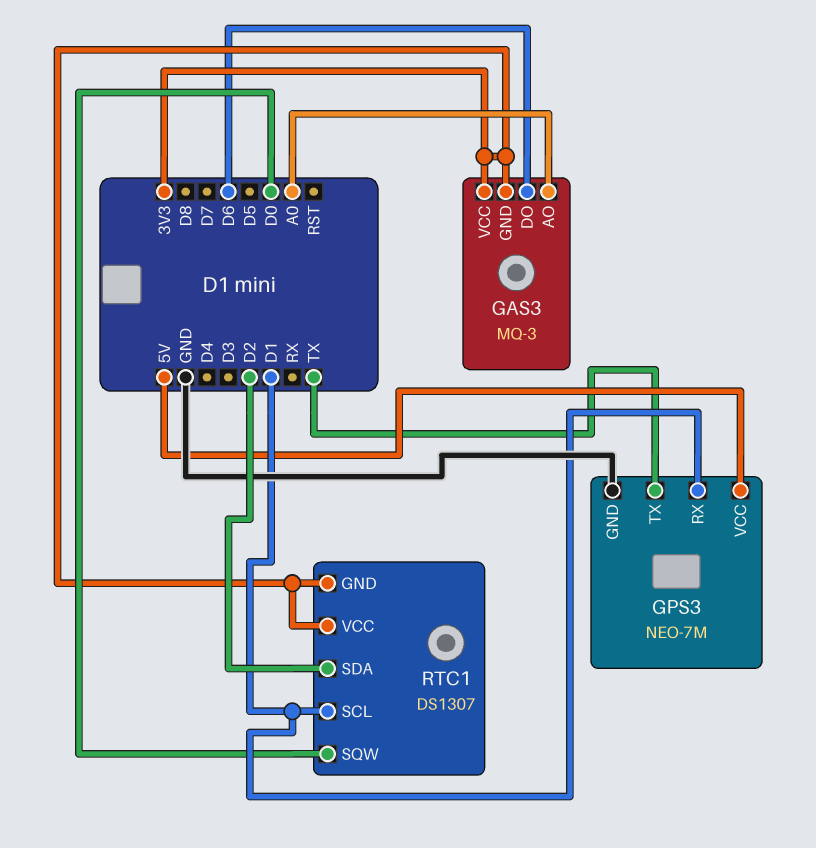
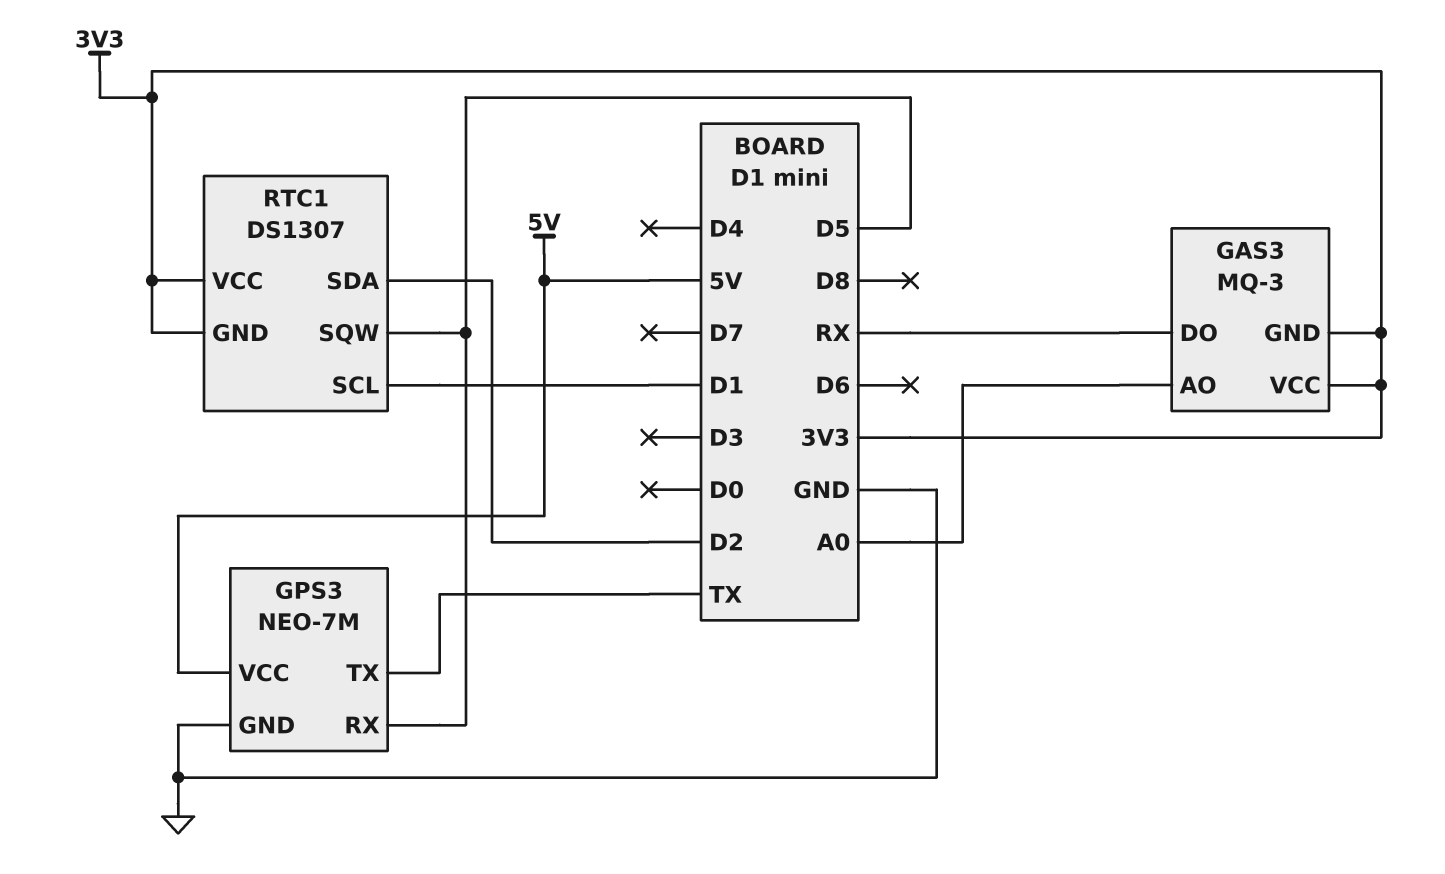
GAS3 pin DO: D6 -> RX
GPS3 pin RX: D1 -> D5
RTC1 pin SQW: D0 -> D5

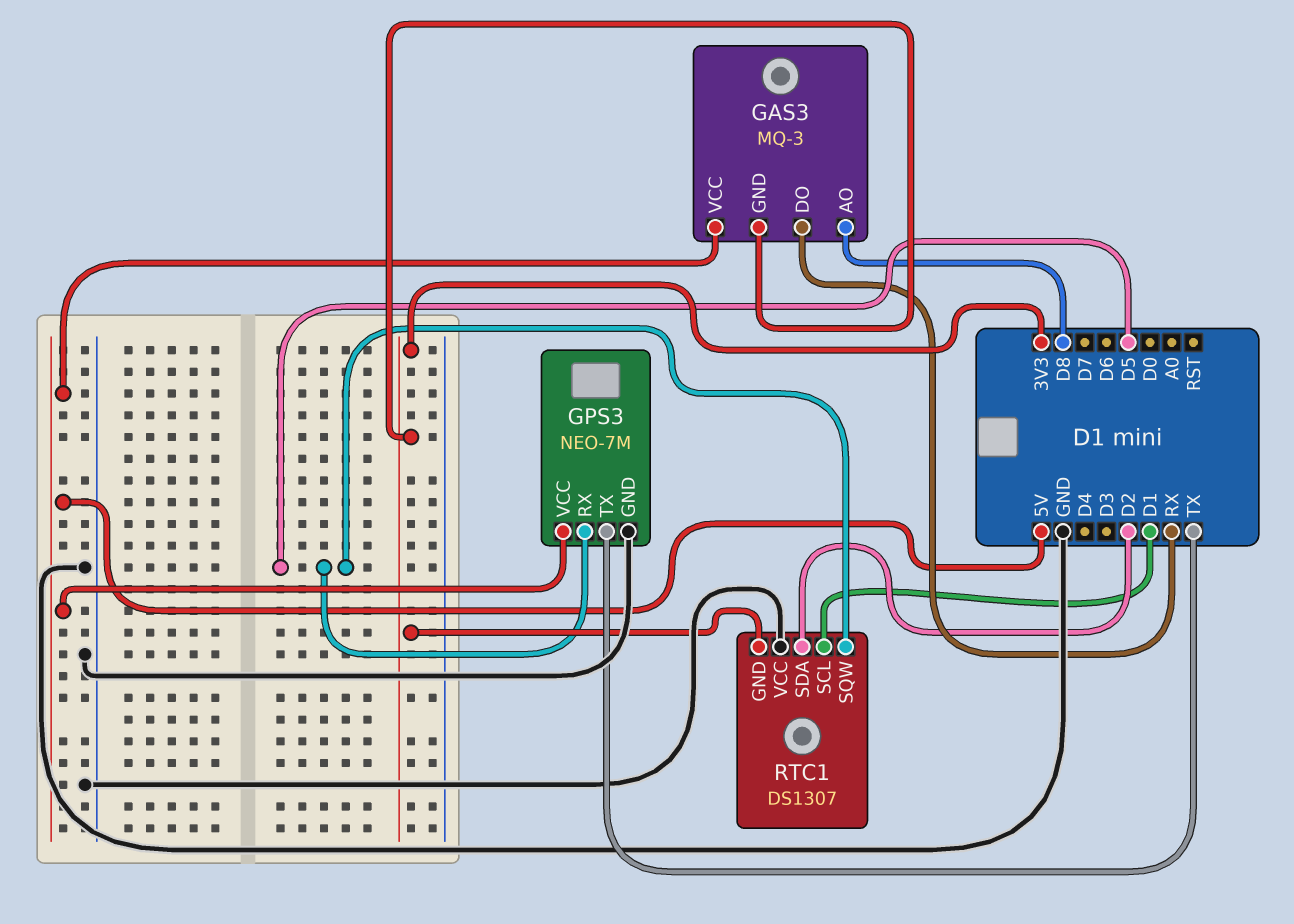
GAS3 pin AO: A0 -> D8
GAS3 pin VCC: 3V3 -> 5V
RTC1 pin VCC: 3V3 -> GND

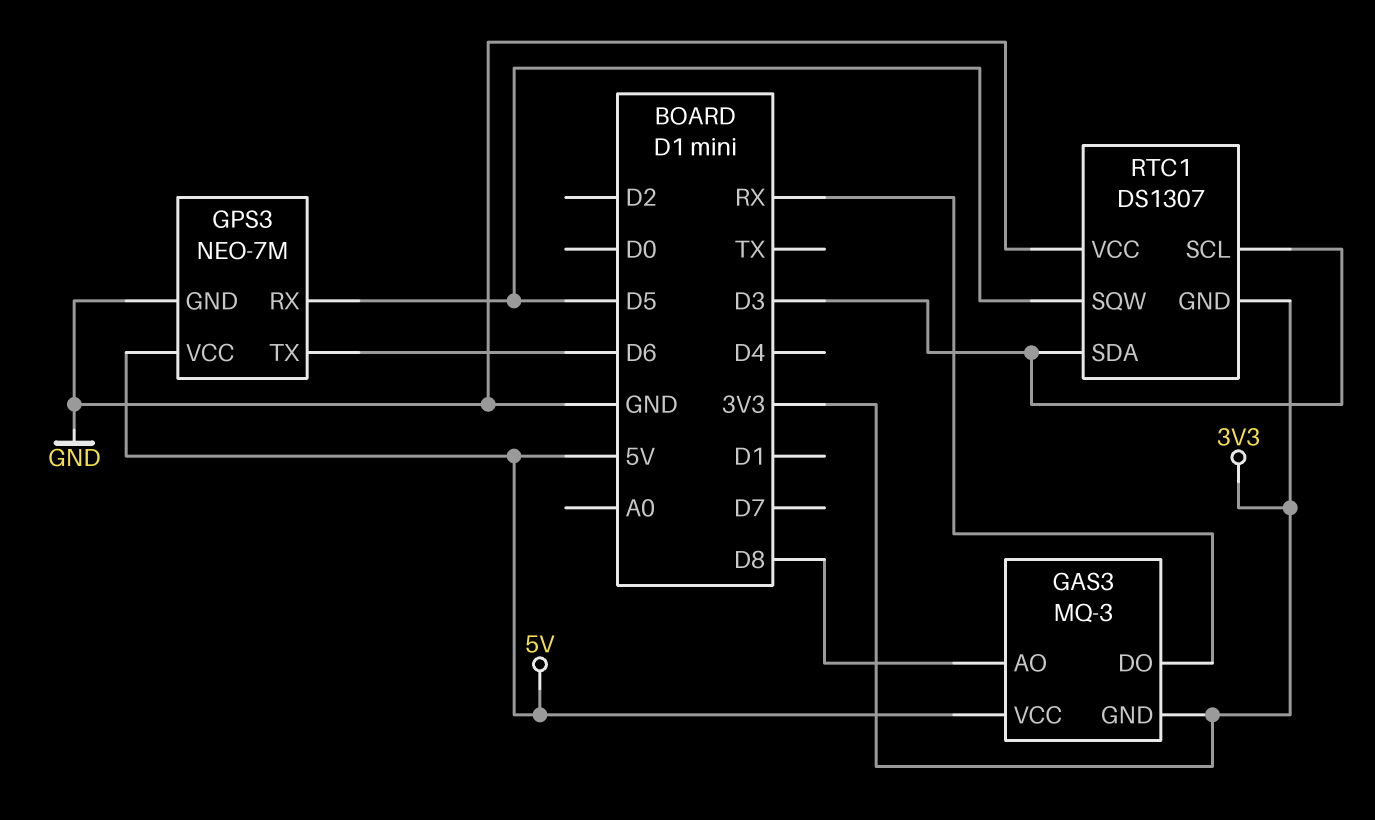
GPS3 pin TX: TX -> D6
RTC1 pin SCL: D1 -> D3
RTC1 pin SDA: D2 -> D3

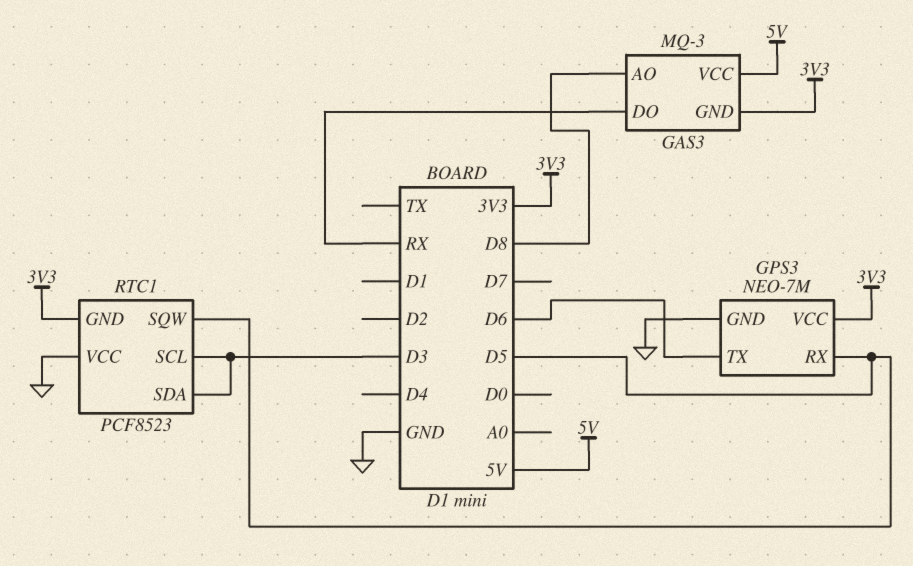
GPS3 pin VCC: 5V -> 3V3
RTC1: DS1307 -> PCF8523

